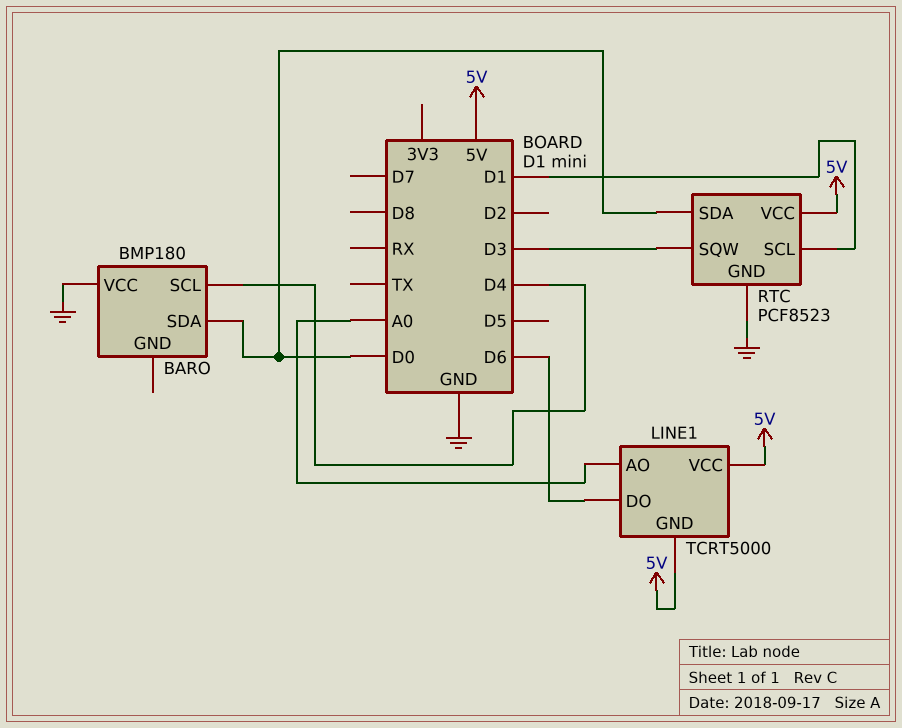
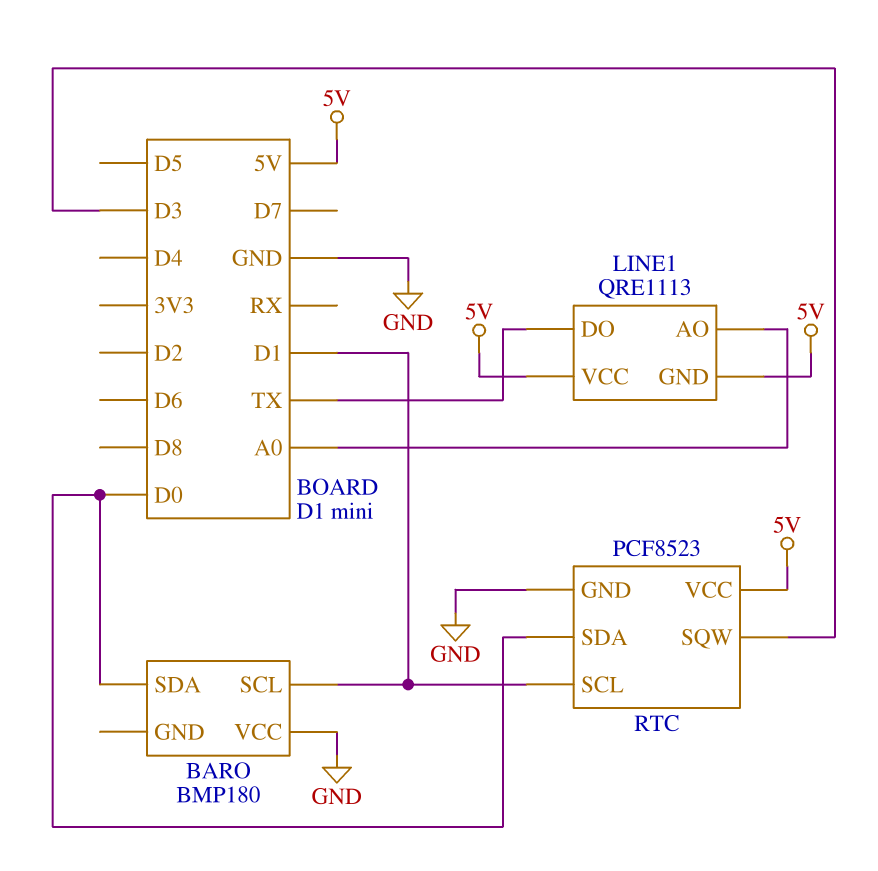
BARO pin SCL: D4 -> D1
LINE1: TCRT5000 -> QRE1113
LINE1 pin DO: D6 -> TX

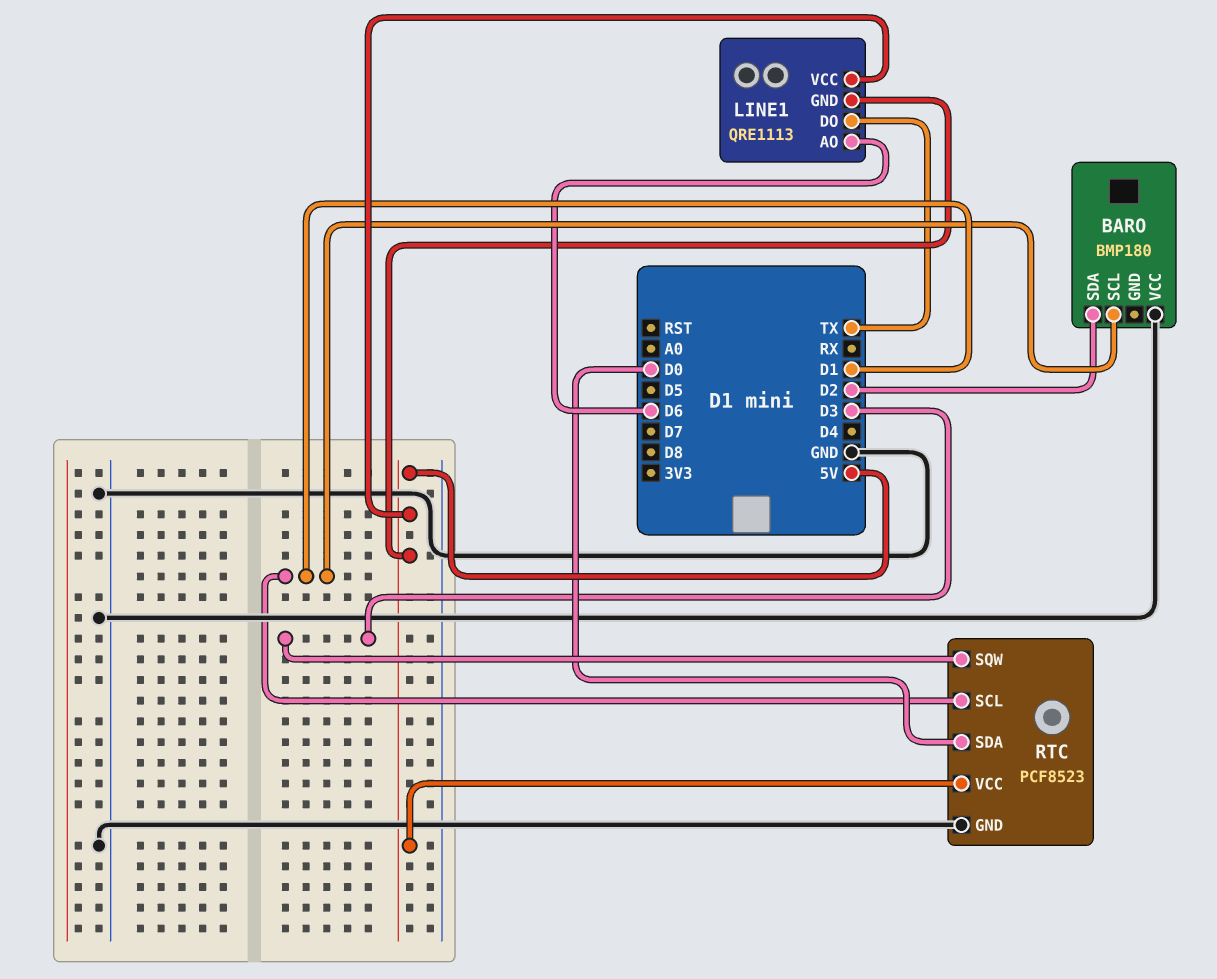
BARO pin SDA: D0 -> D2
LINE1 pin AO: A0 -> D6

